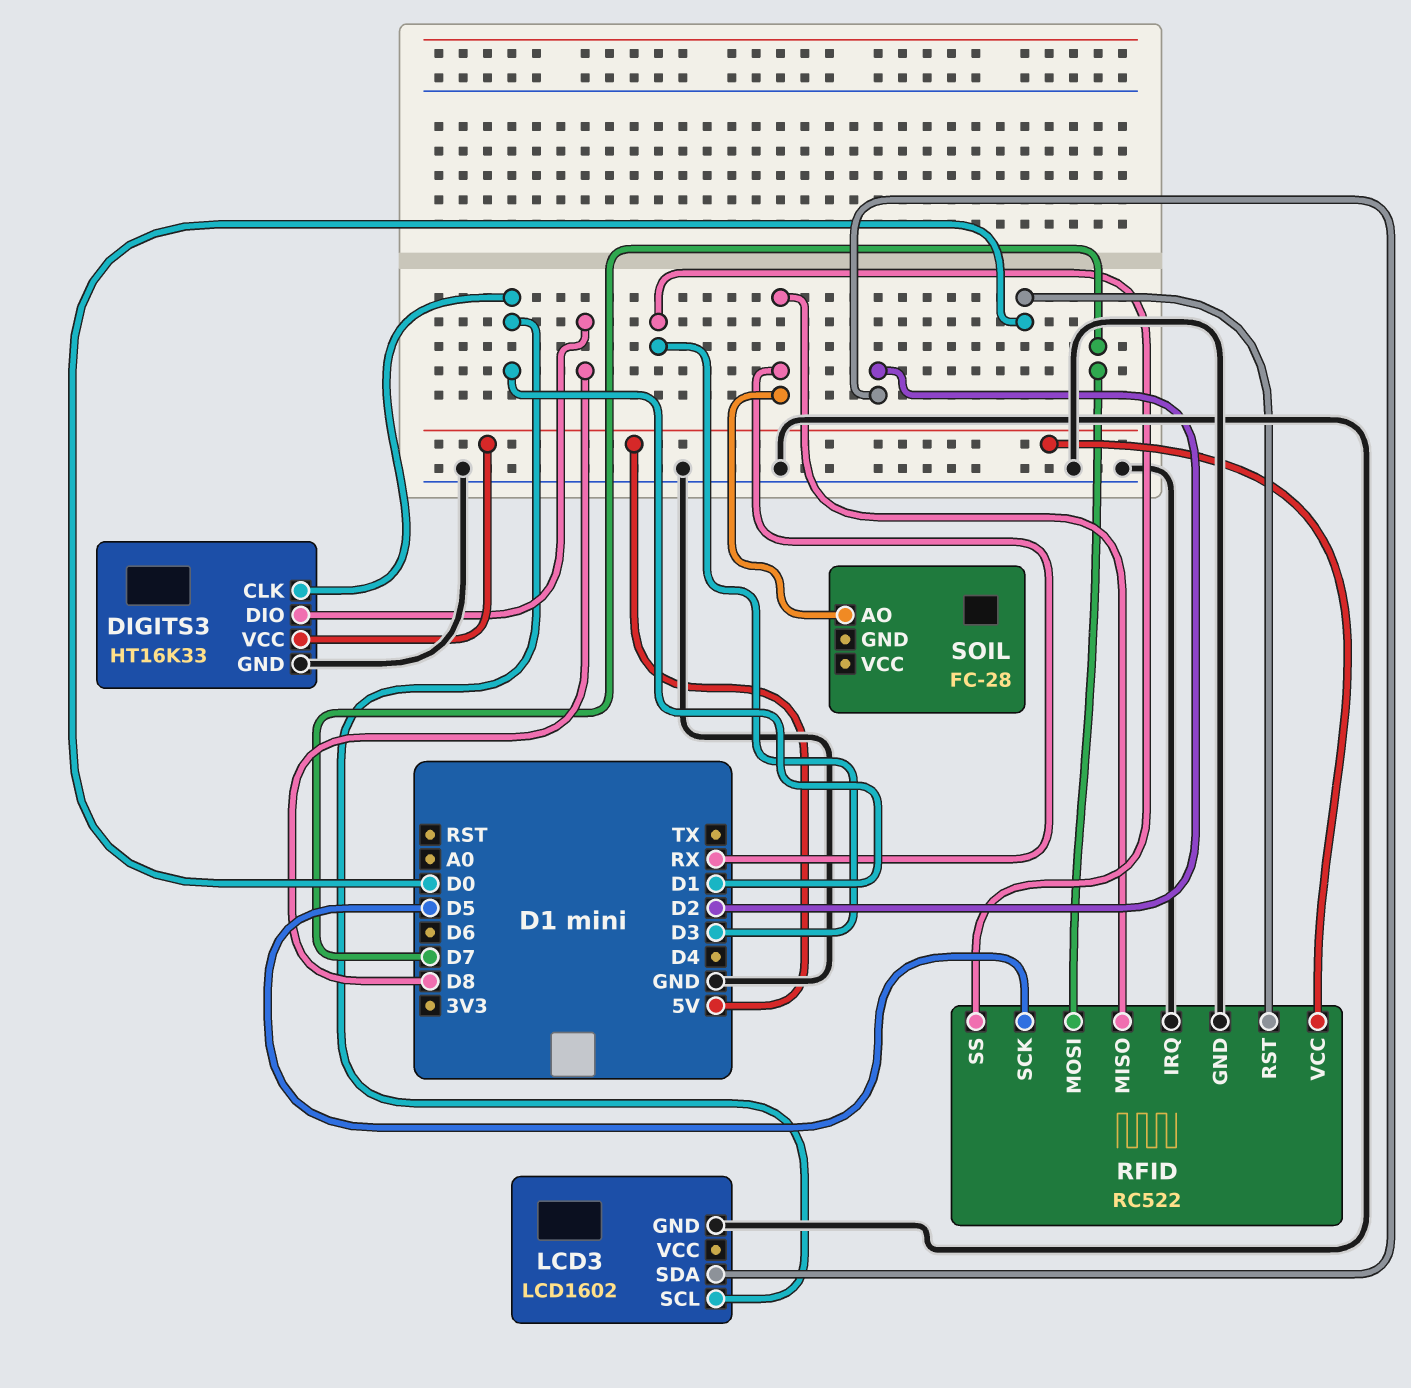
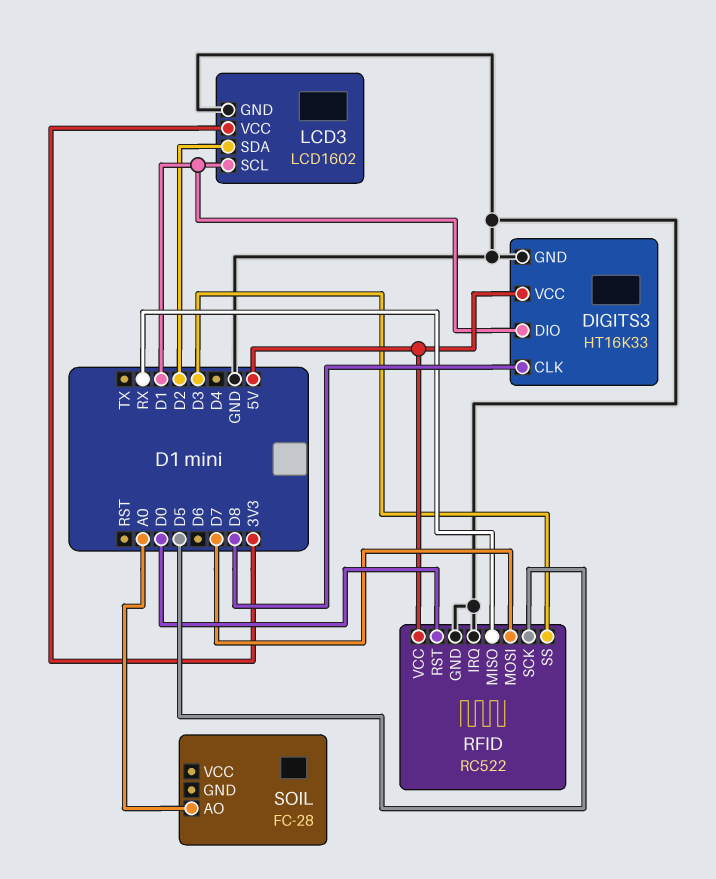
DIGITS3 pin CLK: D1 -> D8
DIGITS3 pin DIO: D8 -> D1
LCD3 pin VCC: none -> 3V3
SOIL pin AO: RX -> A0

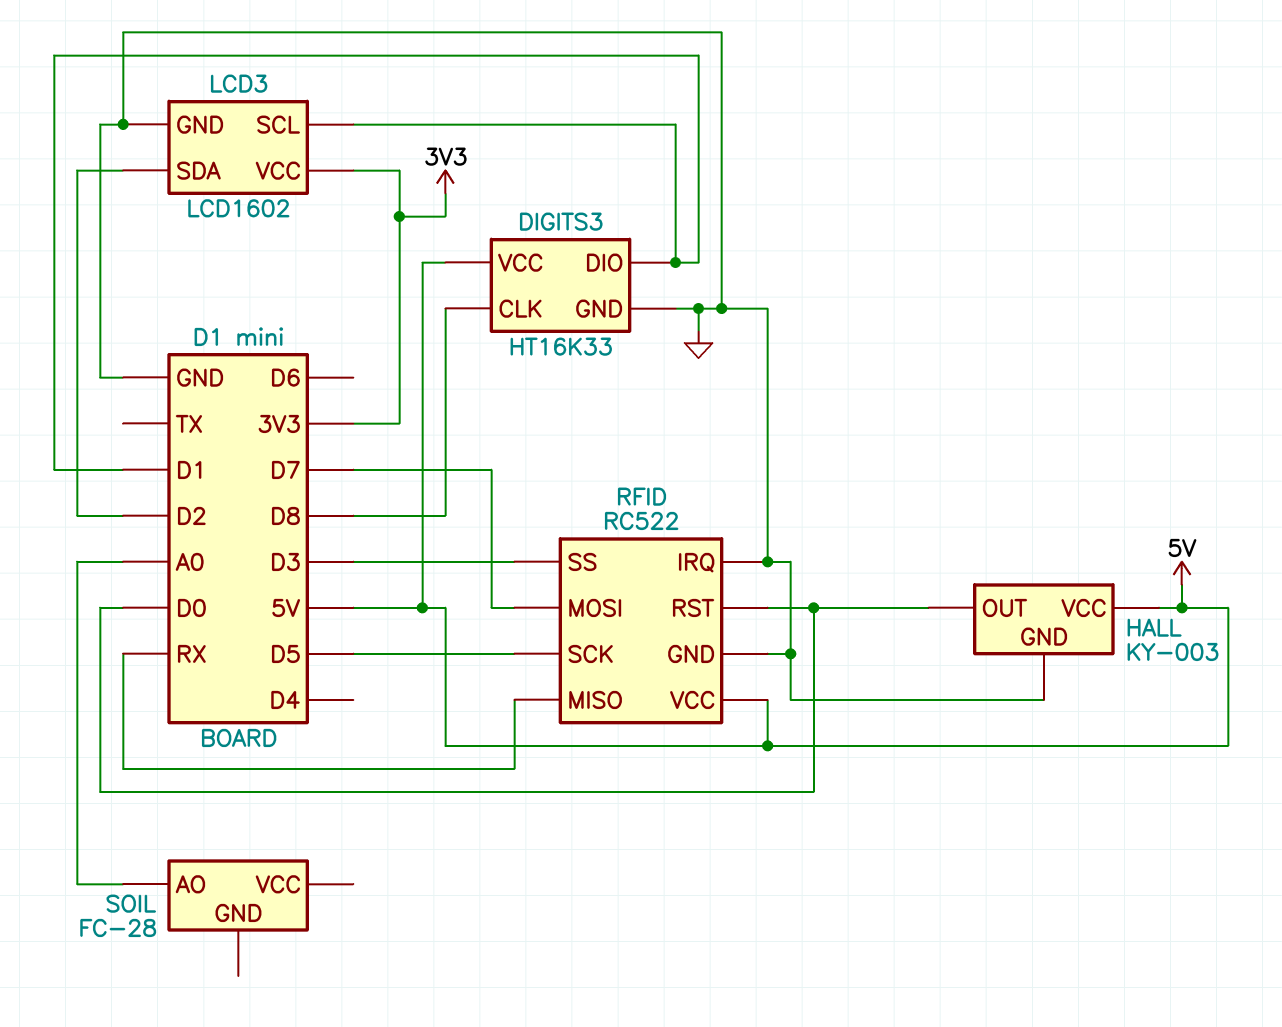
HALL: none -> KY-003
HALL pin GND: none -> GND
HALL pin OUT: none -> D0
HALL pin VCC: none -> 5V

